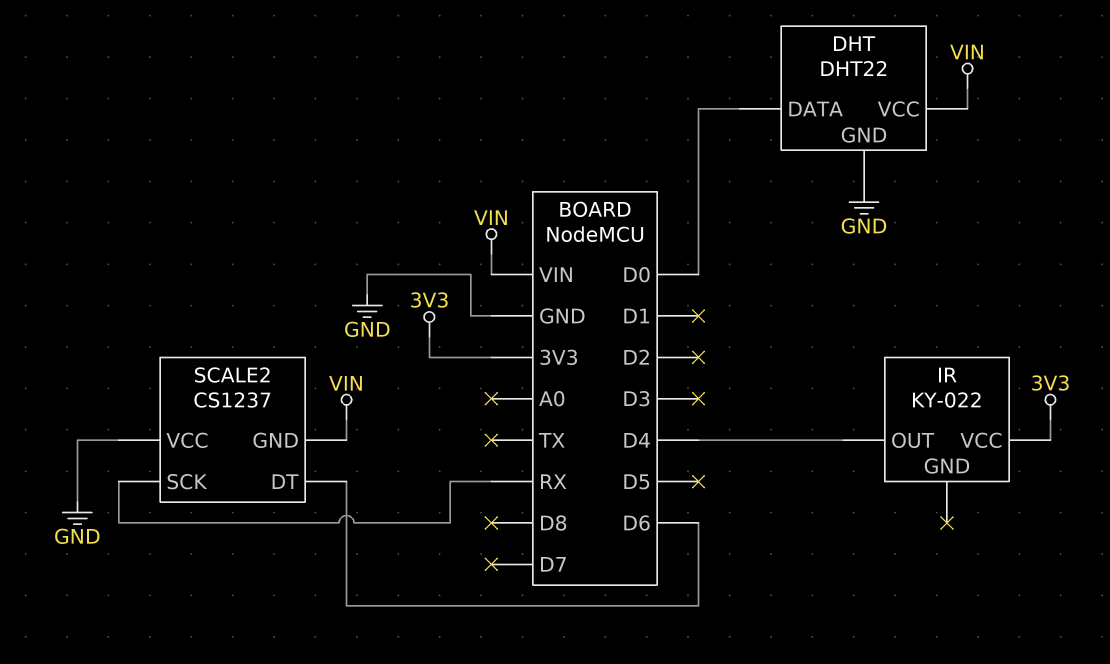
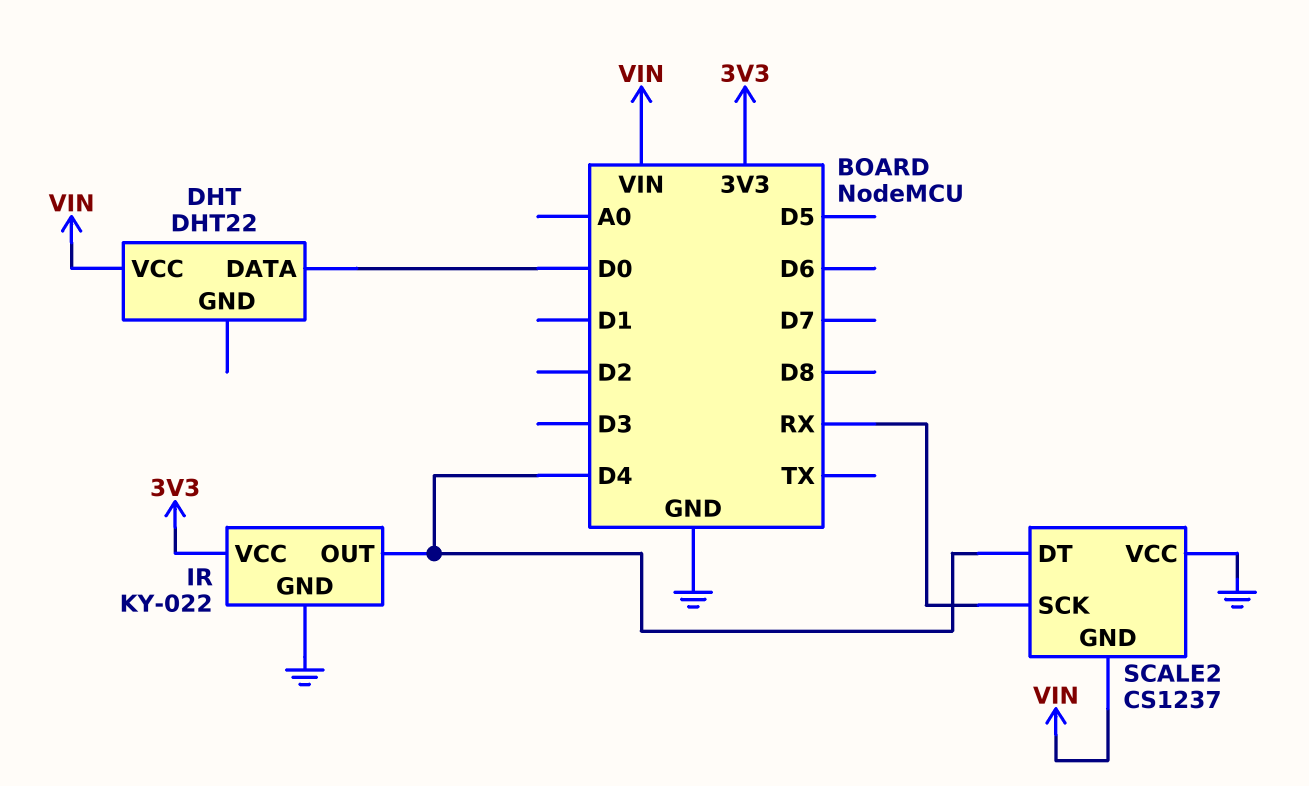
DHT pin GND: GND -> none
IR pin GND: none -> GND
SCALE2 pin DT: D6 -> D4

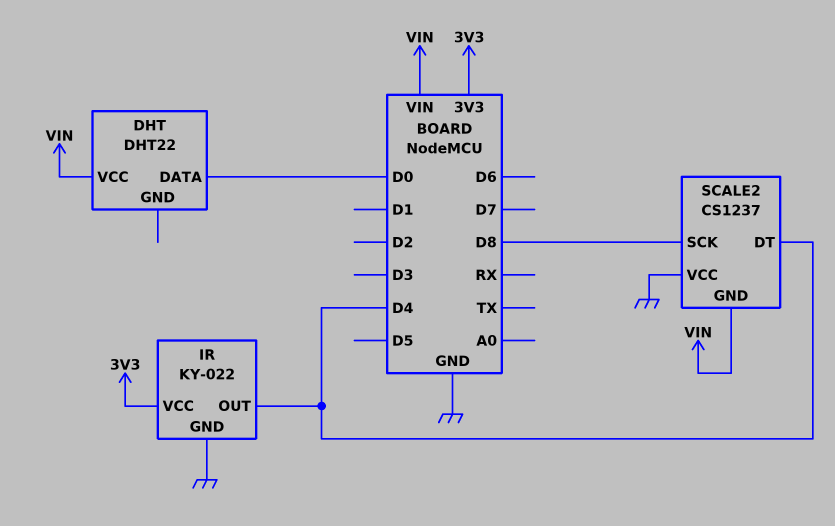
SCALE2 pin SCK: RX -> D8

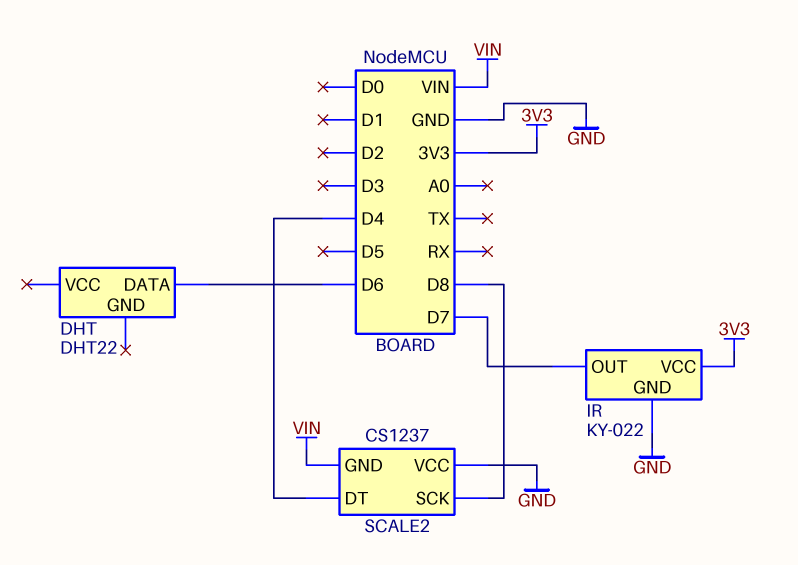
DHT pin DATA: D0 -> D6
DHT pin VCC: VIN -> none
IR pin OUT: D4 -> D7

